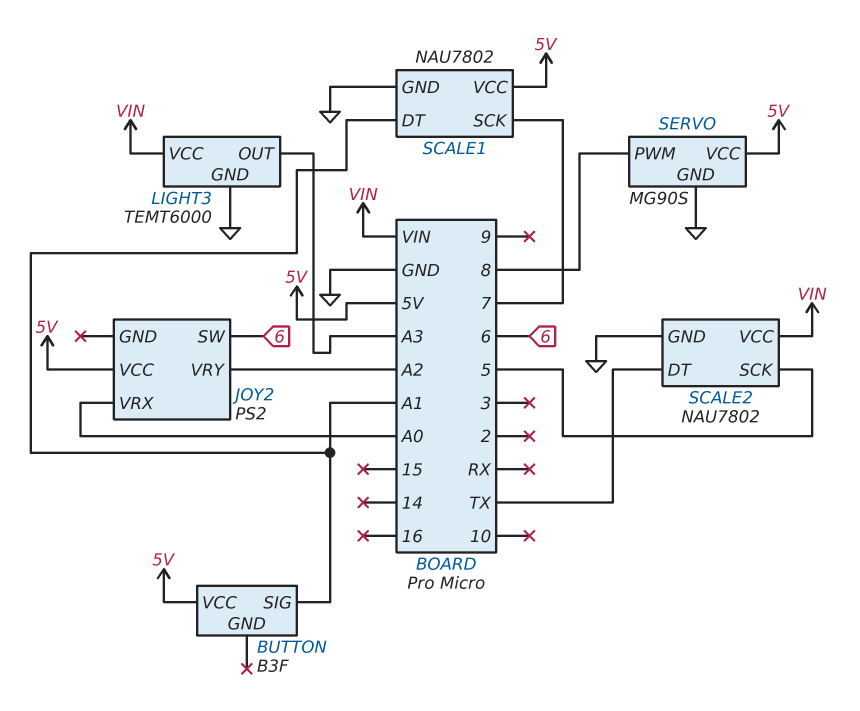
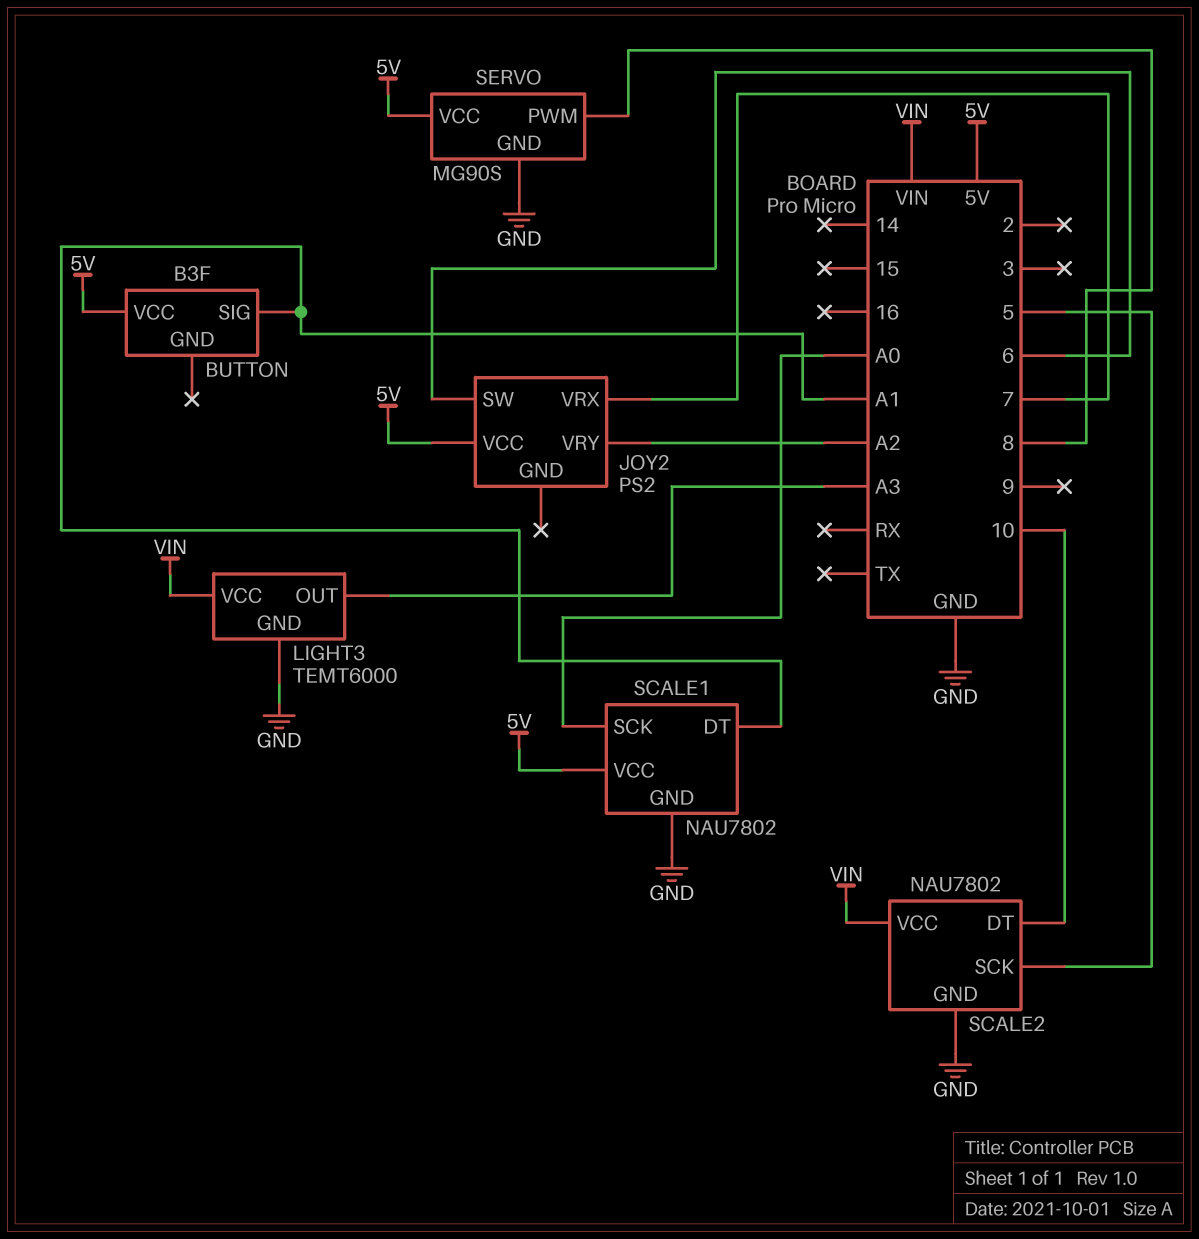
JOY2 pin VRX: A0 -> 7
SCALE1 pin SCK: 7 -> A0
SCALE2 pin DT: TX -> 10

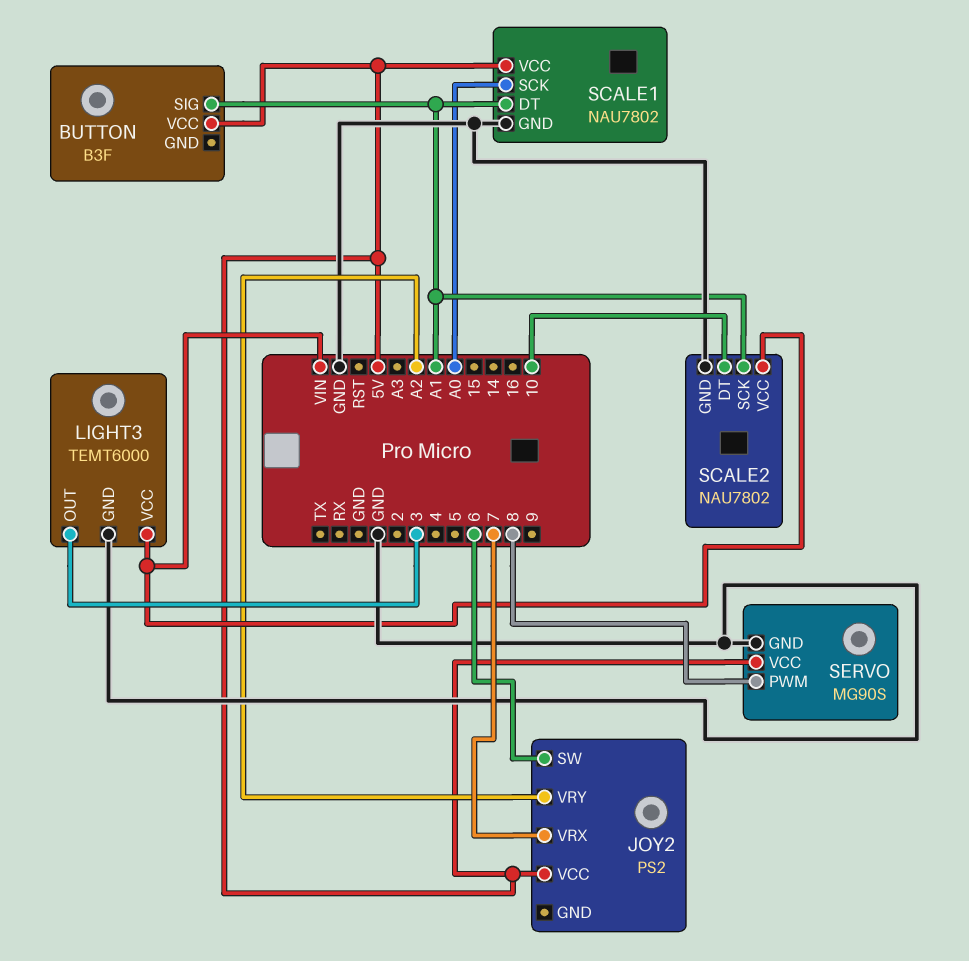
LIGHT3 pin OUT: A3 -> 3
SCALE2 pin SCK: 5 -> A1

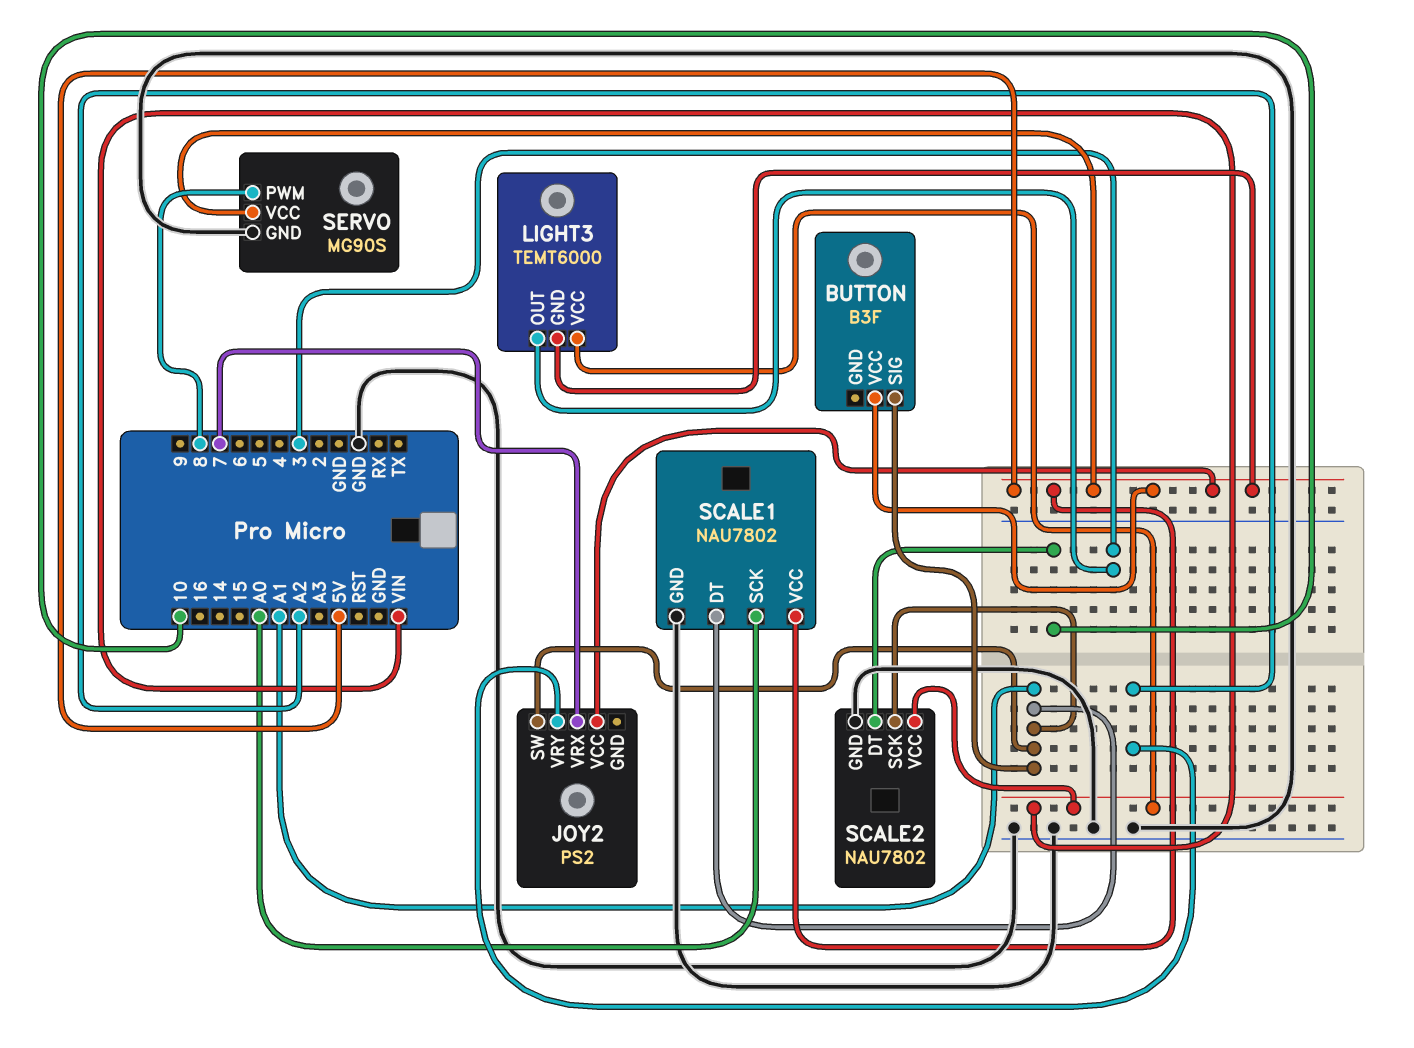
JOY2 pin SW: 6 -> A1
LIGHT3 pin GND: GND -> 5V

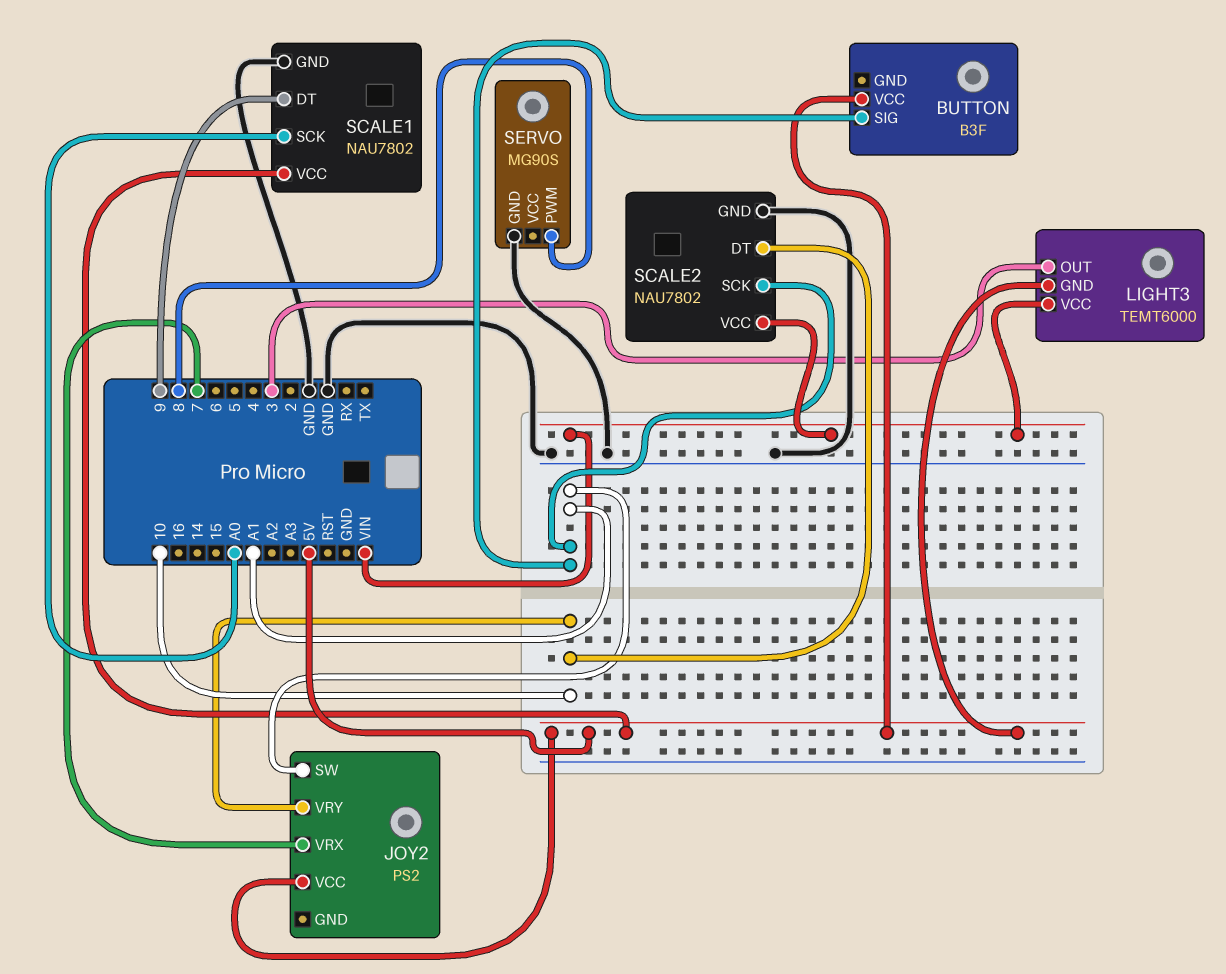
JOY2 pin VRY: A2 -> 10
SCALE1 pin DT: A1 -> 9
SERVO pin VCC: 5V -> none

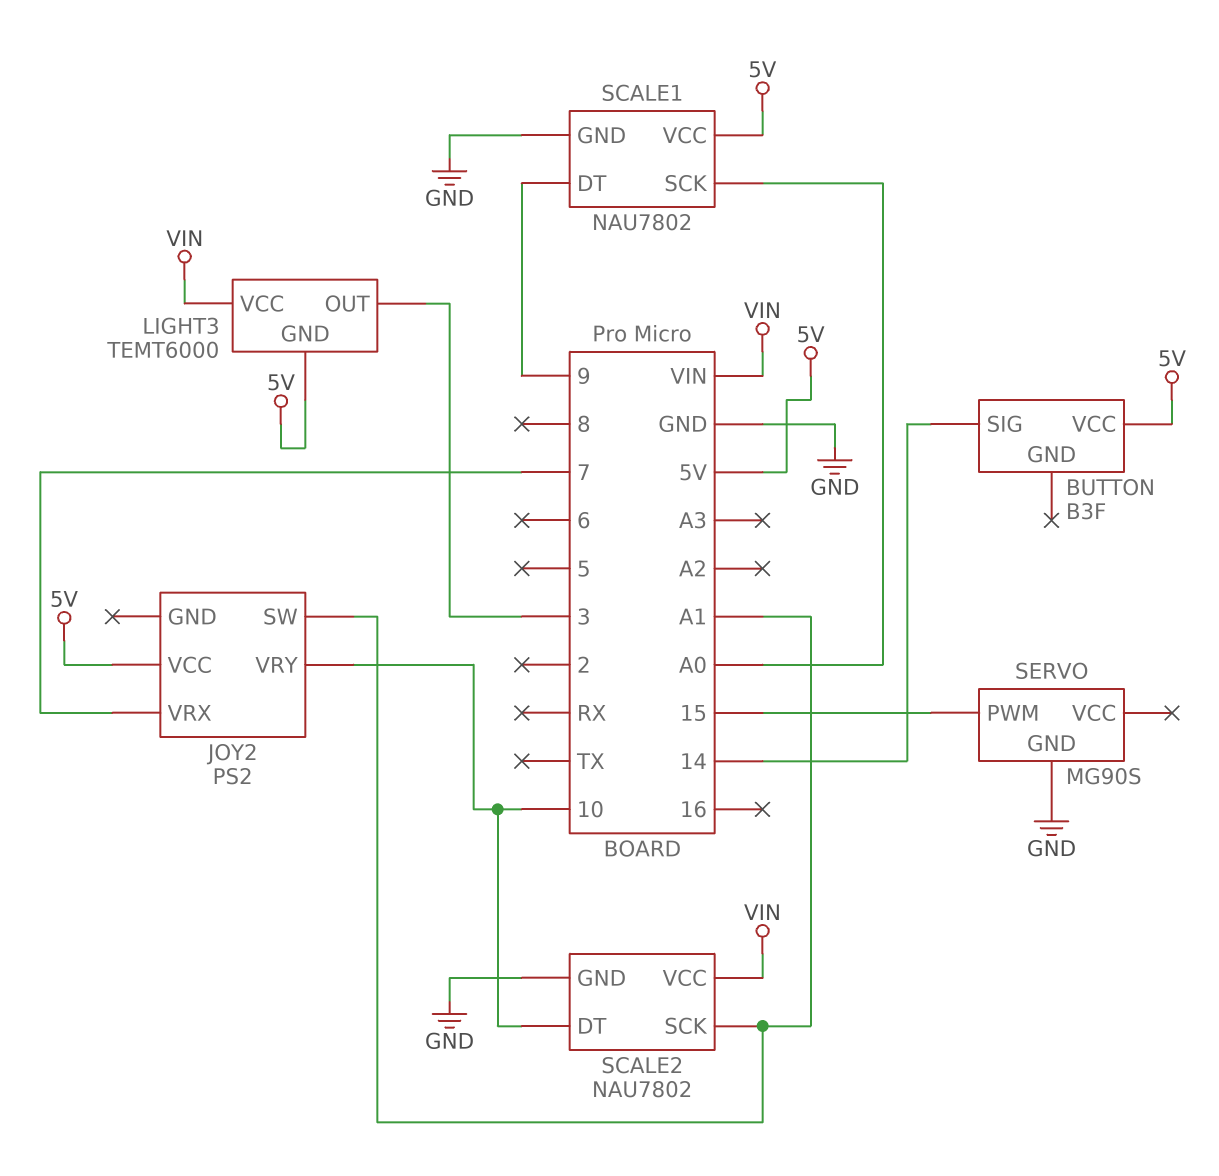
BUTTON pin SIG: A1 -> 14
SERVO pin PWM: 8 -> 15

